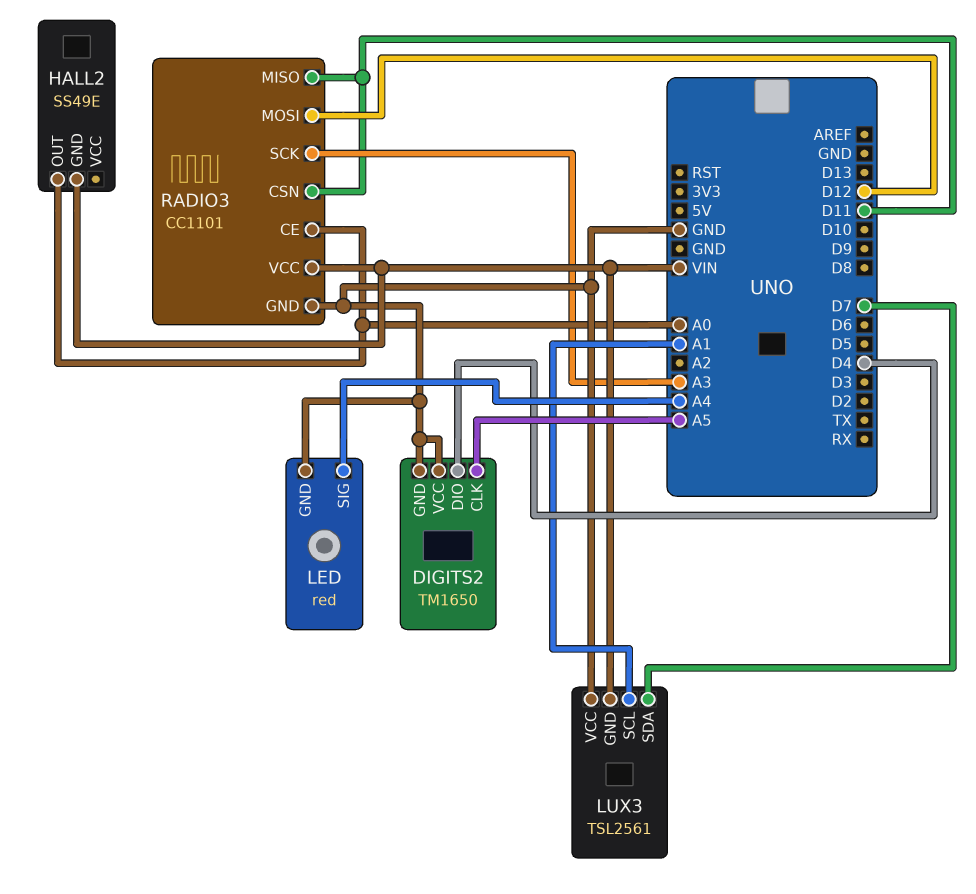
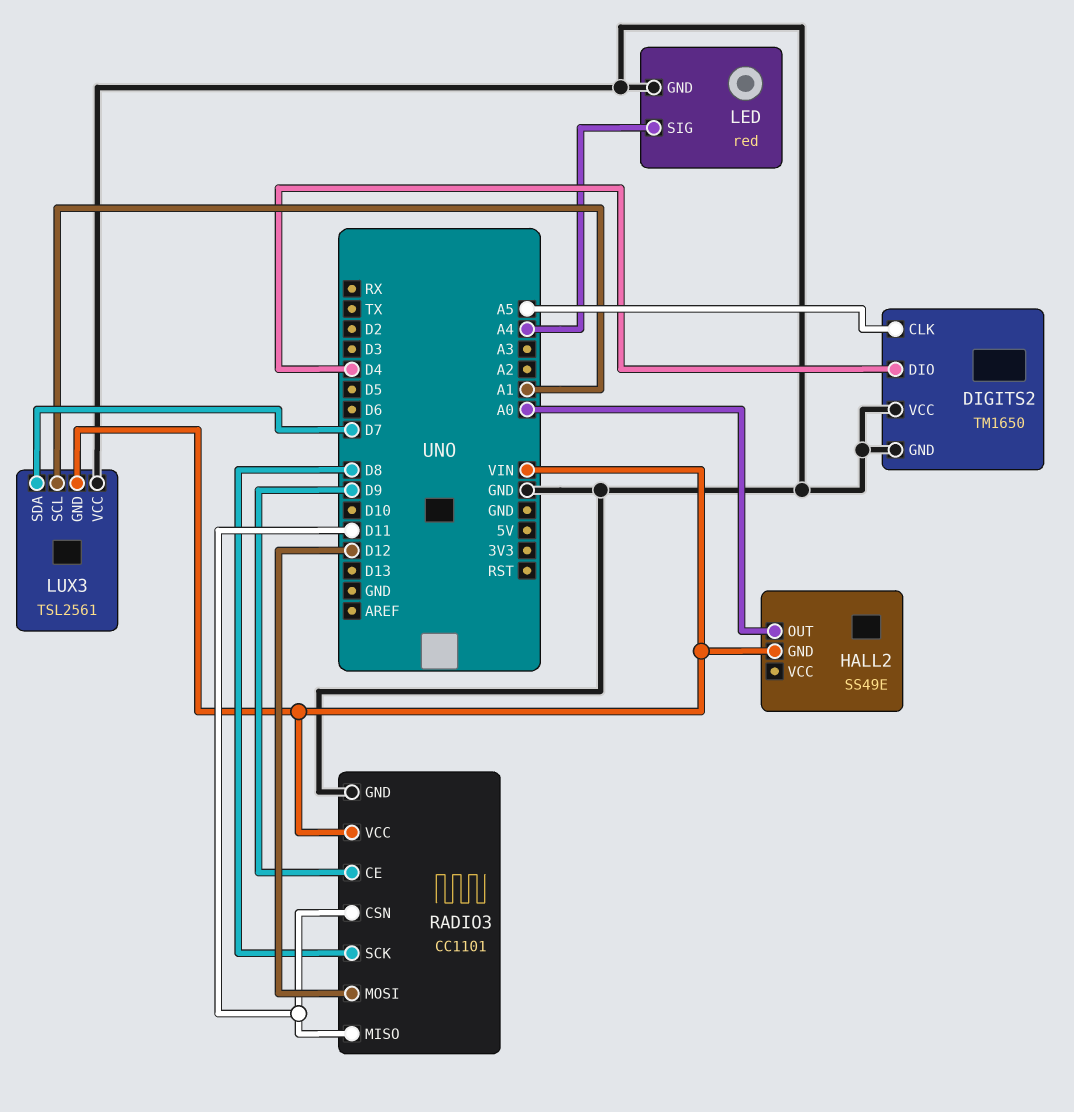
RADIO3 pin CE: A0 -> D9
RADIO3 pin SCK: A3 -> D8

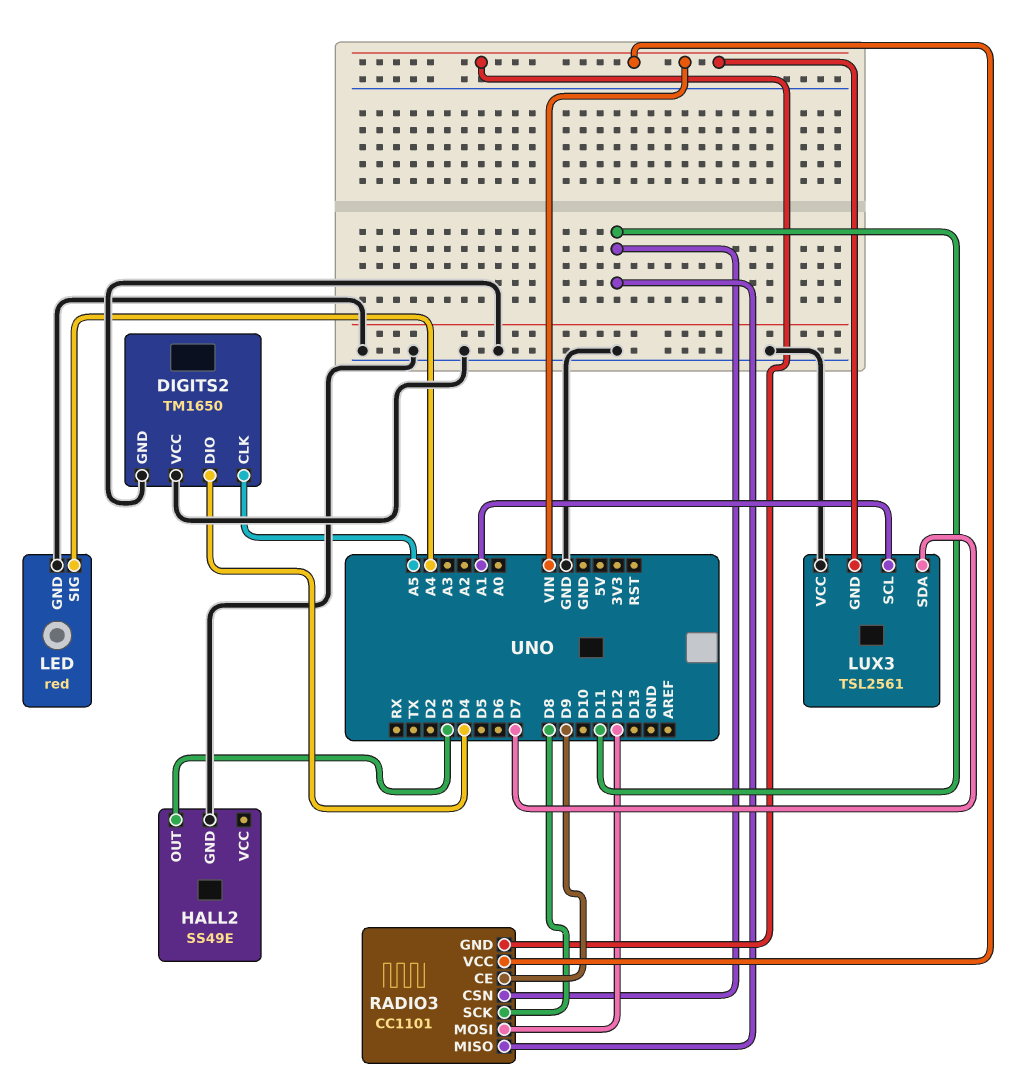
HALL2 pin GND: VIN -> GND
HALL2 pin OUT: A0 -> D3
RADIO3 pin GND: GND -> VIN

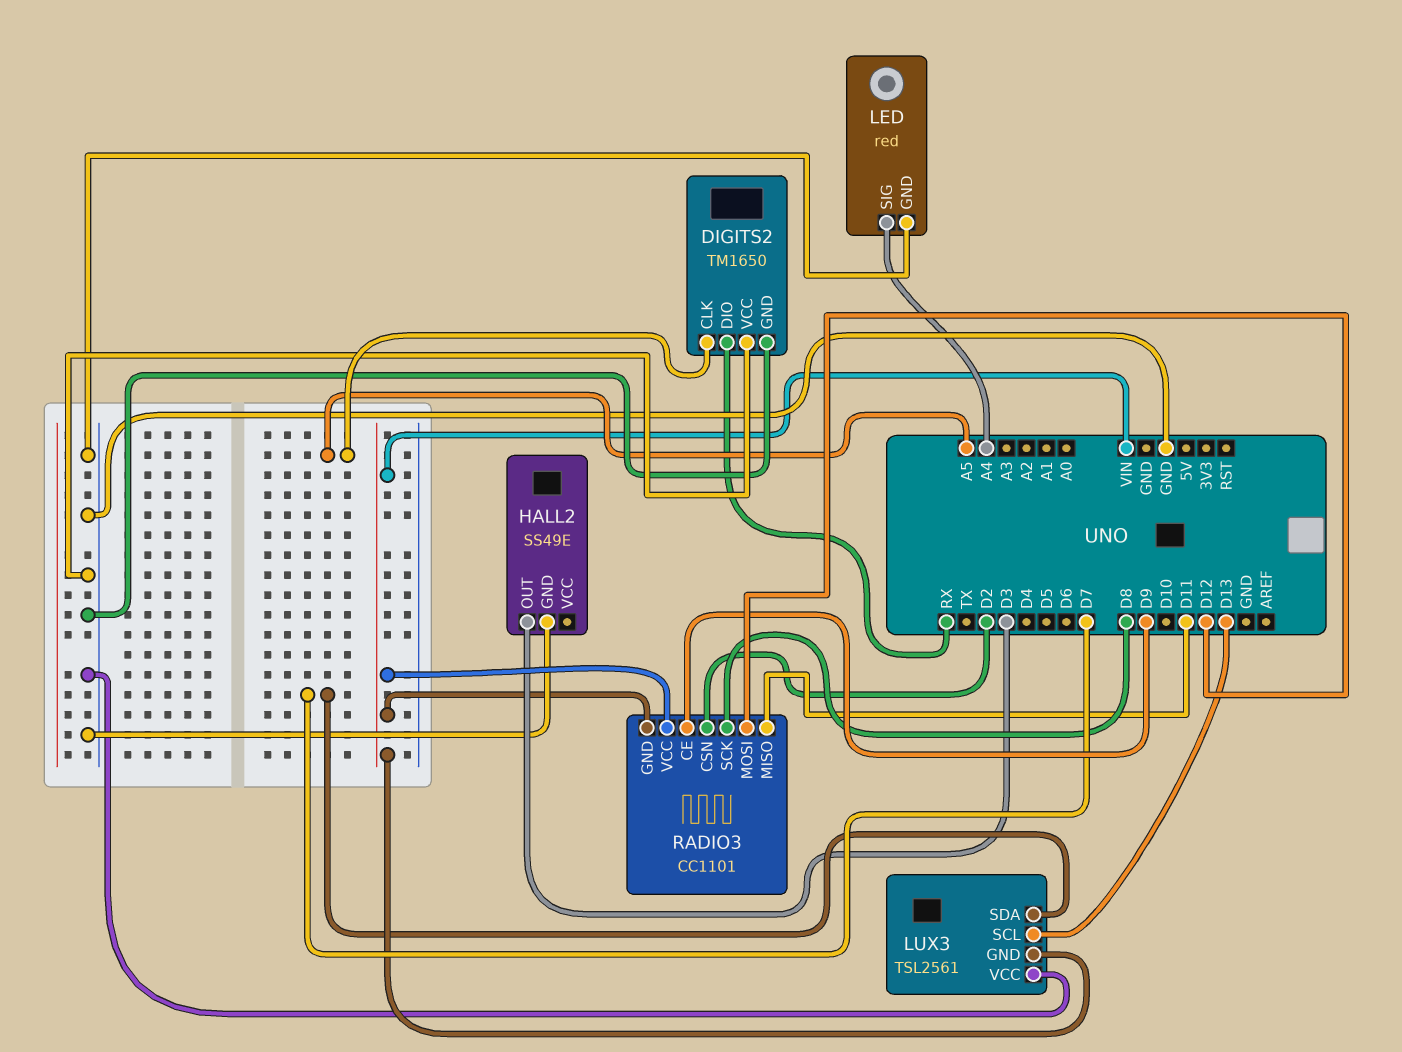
DIGITS2 pin DIO: D4 -> RX
LUX3 pin SCL: A1 -> D13
RADIO3 pin CSN: D11 -> D2

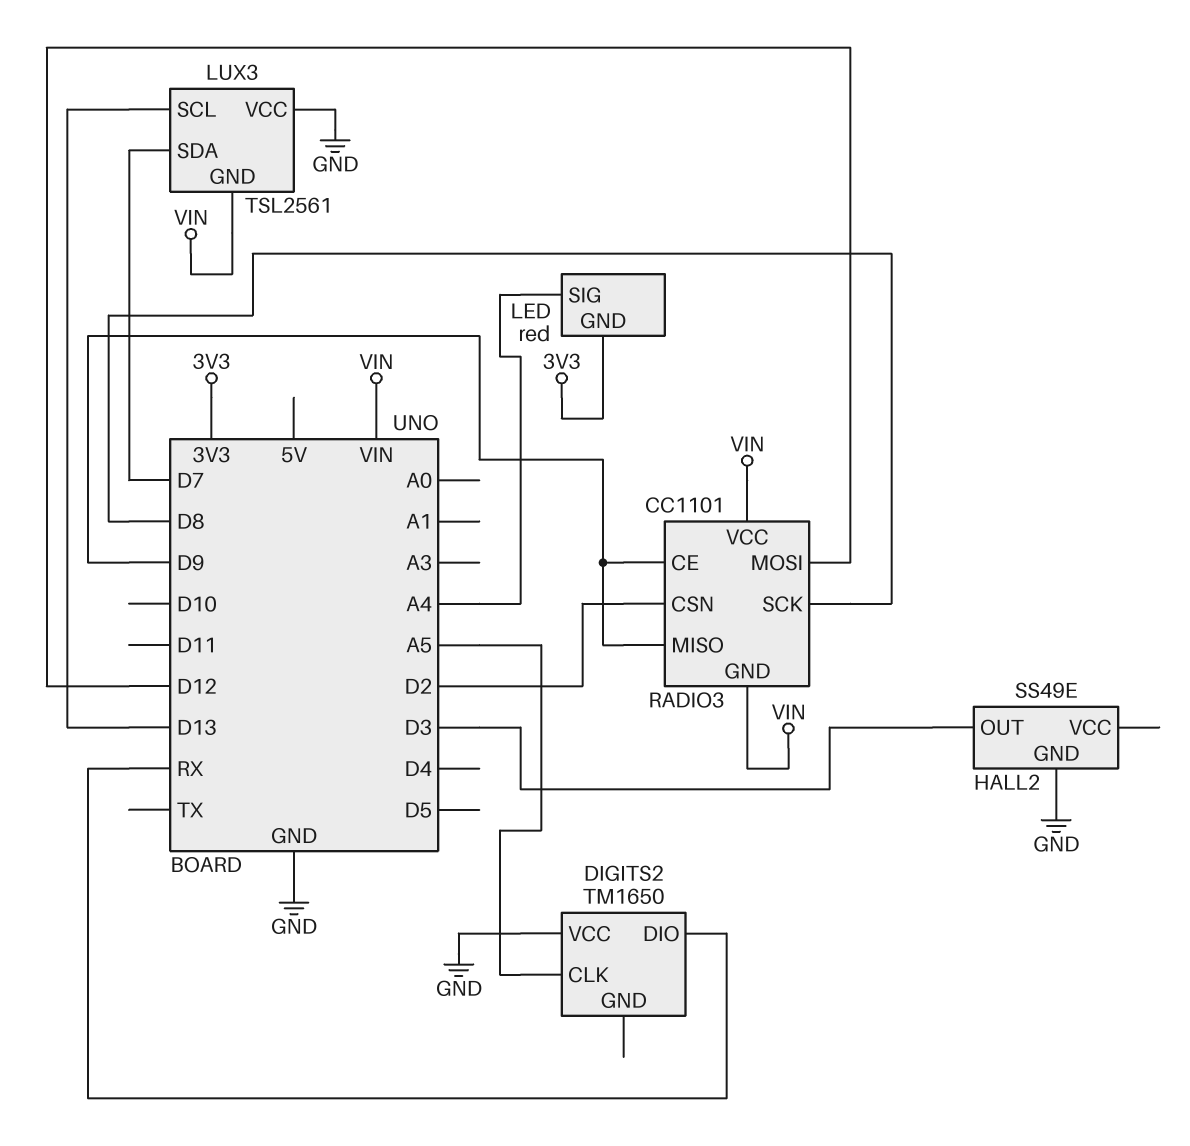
DIGITS2 pin GND: GND -> none
LED pin GND: GND -> 3V3
RADIO3 pin MISO: D11 -> D9

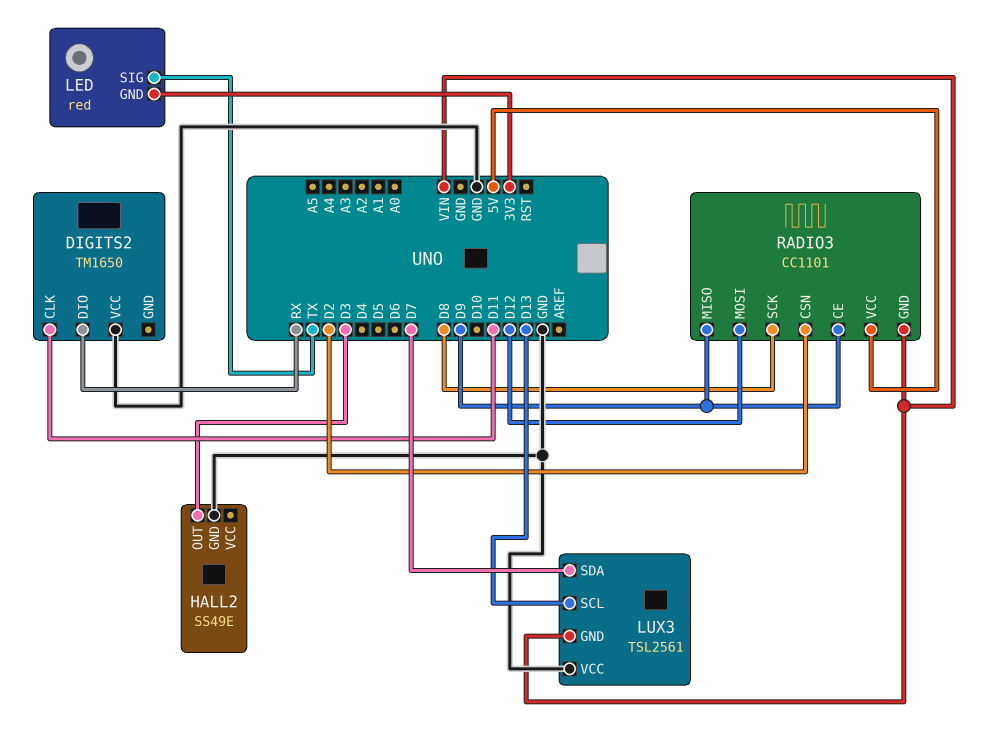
DIGITS2 pin CLK: A5 -> D11
LED pin SIG: A4 -> TX
RADIO3 pin VCC: VIN -> 5V

